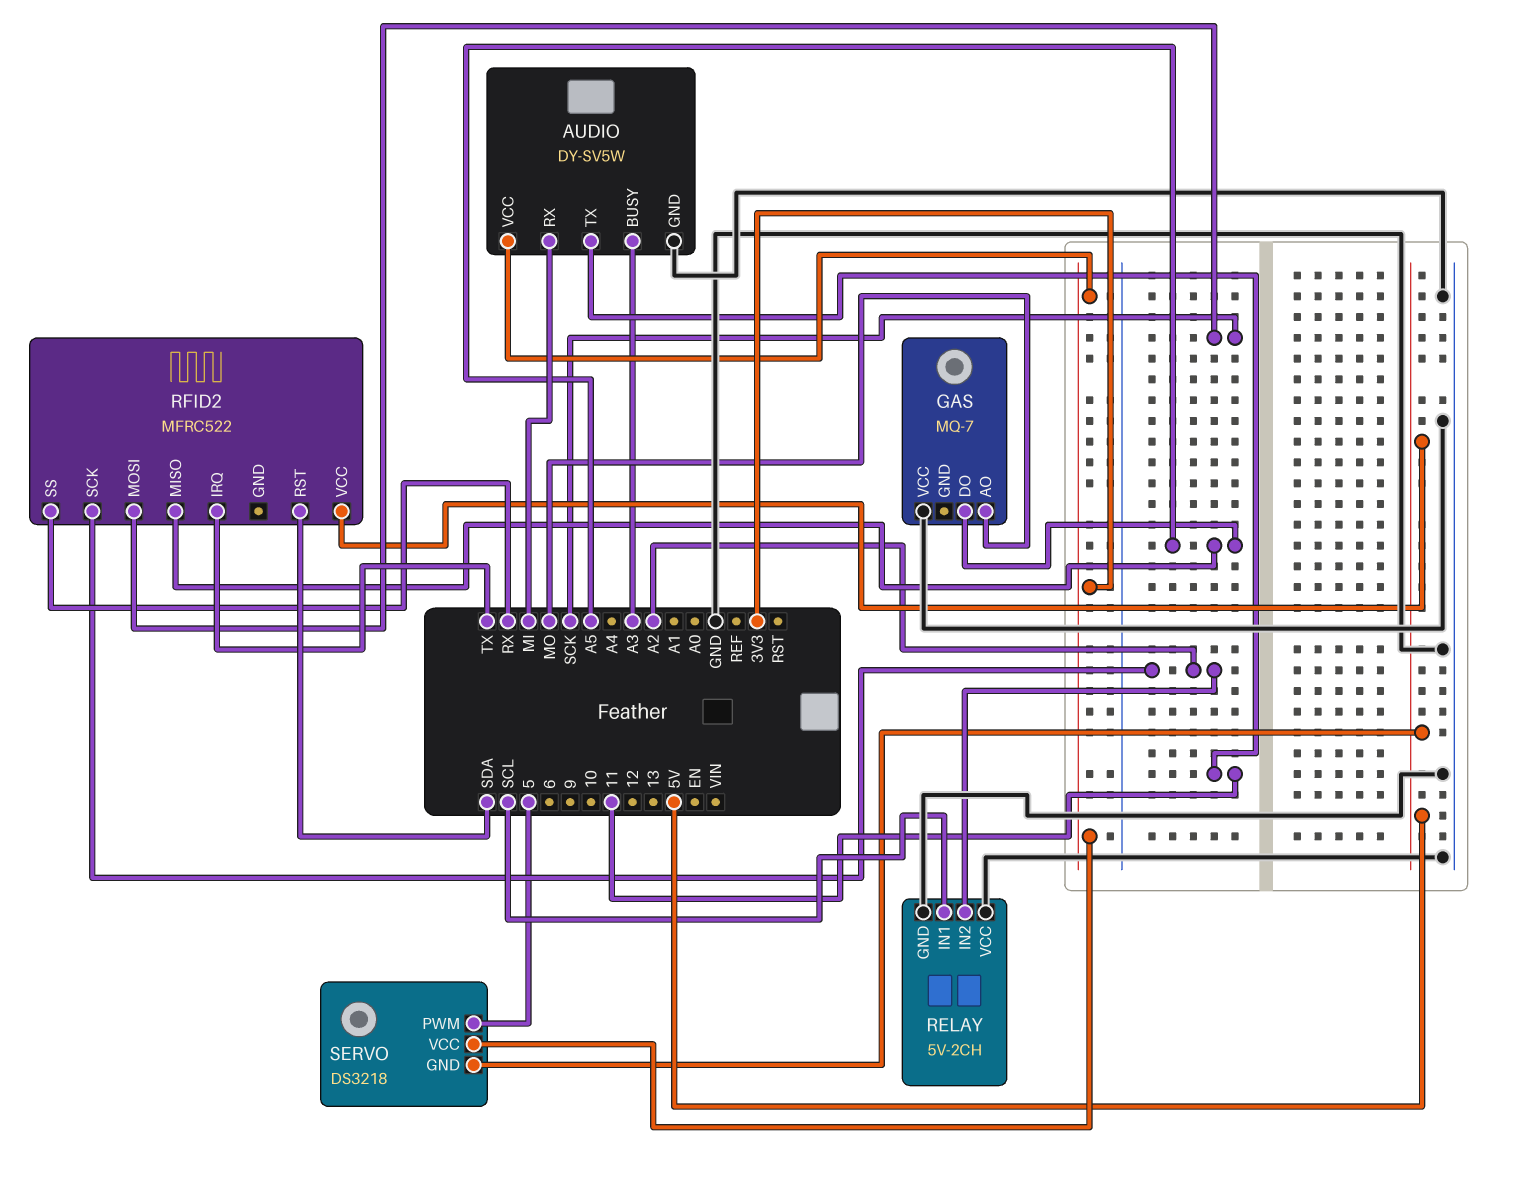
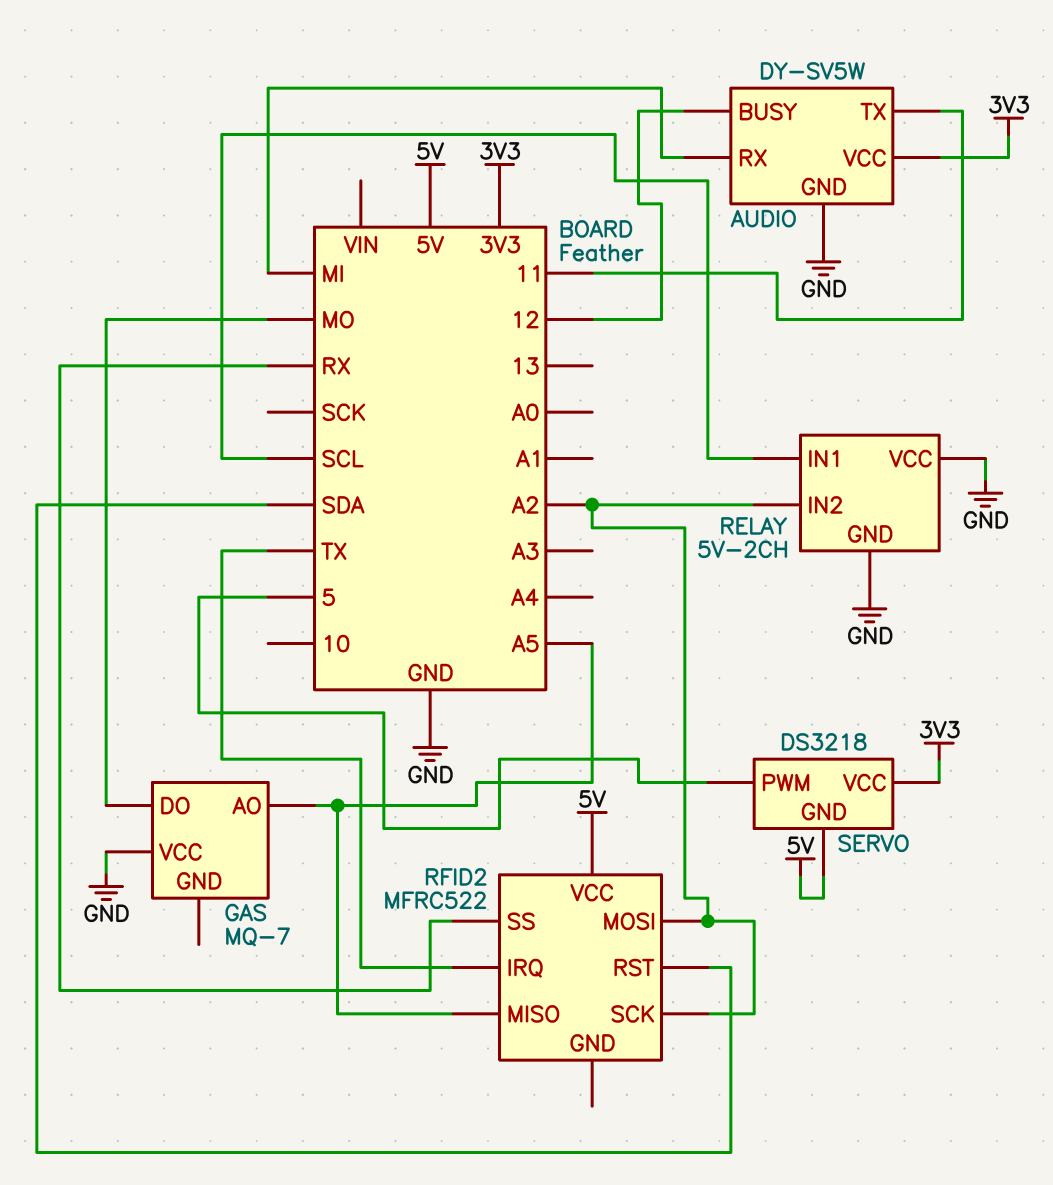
AUDIO pin BUSY: A3 -> 12
GAS pin AO: MO -> A5
GAS pin DO: A5 -> MO
RFID2 pin MOSI: SCK -> A2

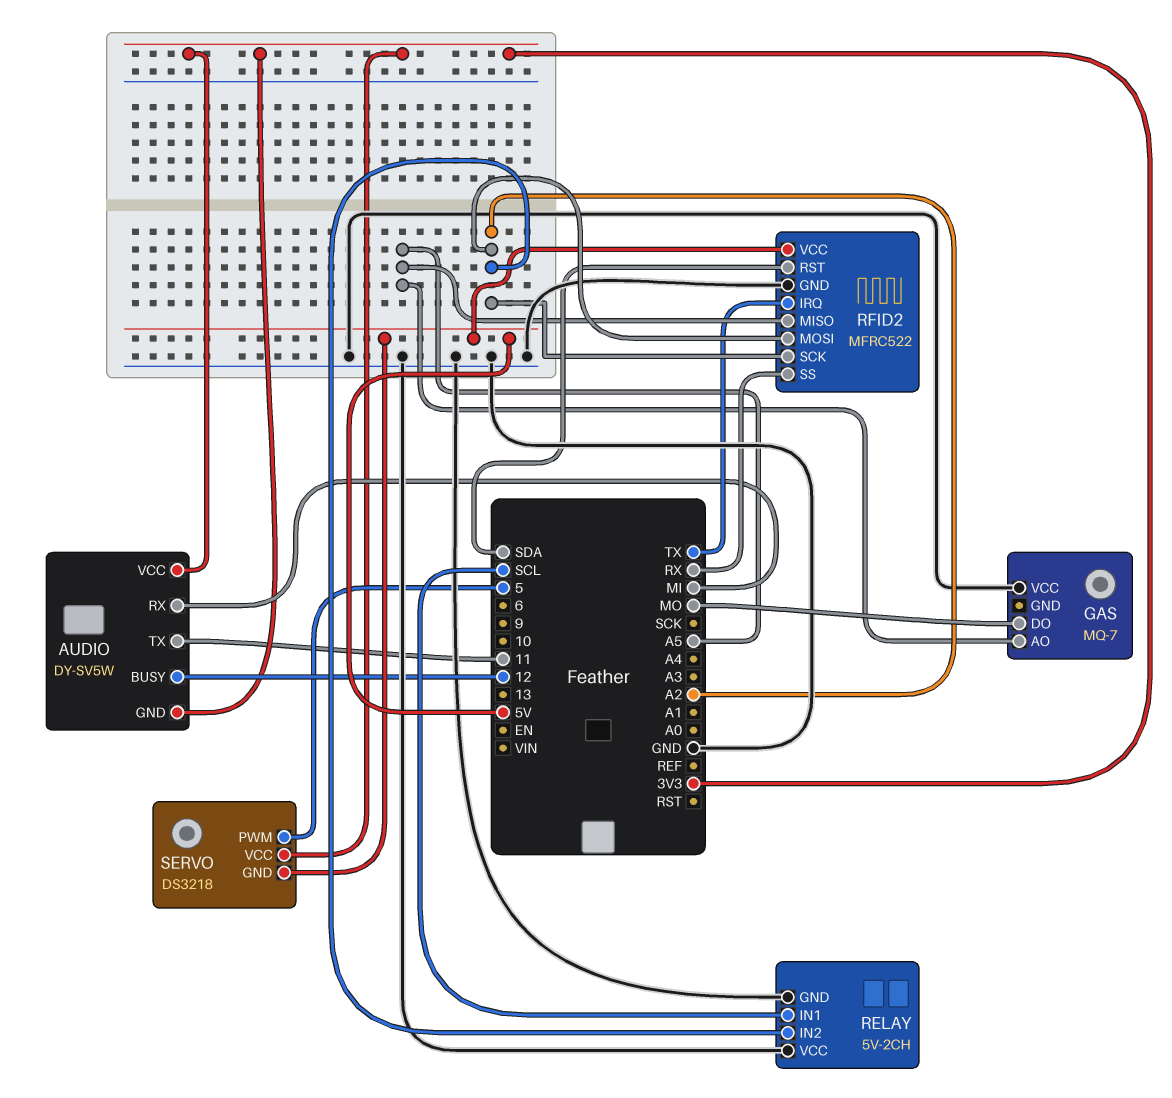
AUDIO pin GND: GND -> 3V3
RFID2 pin GND: none -> GND

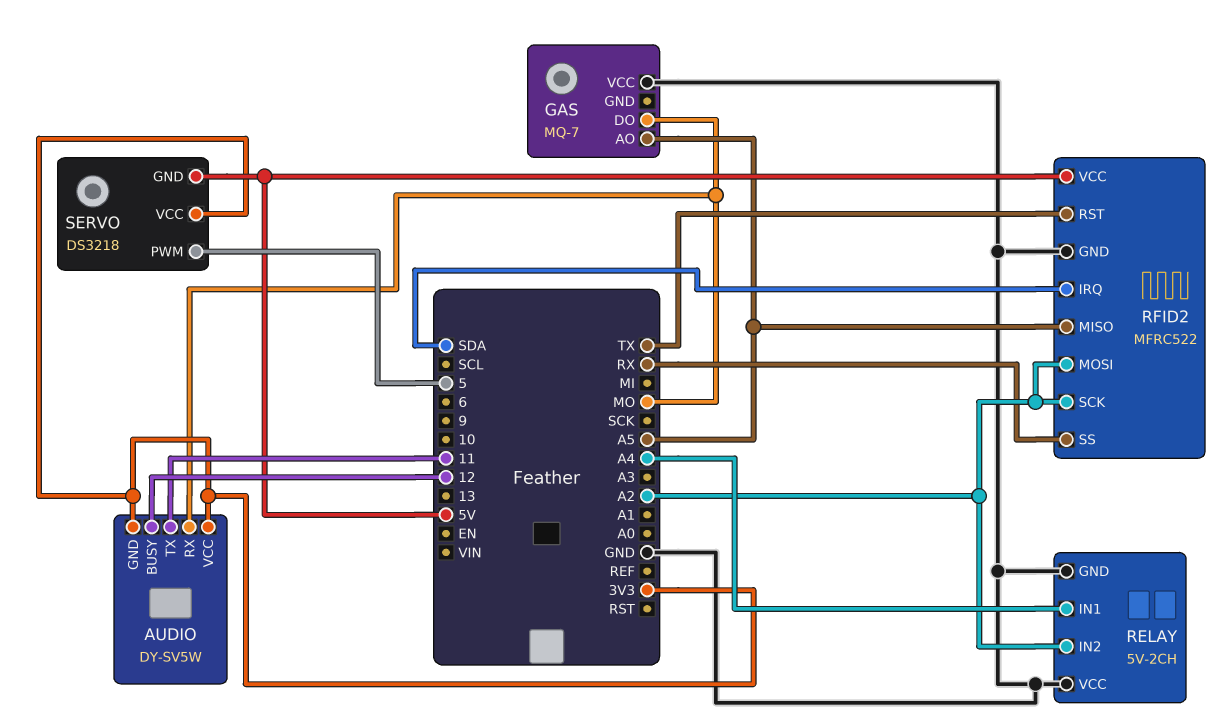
AUDIO pin RX: MI -> MO
RELAY pin IN1: SCL -> A4
RFID2 pin IRQ: TX -> SDA
RFID2 pin RST: SDA -> TX

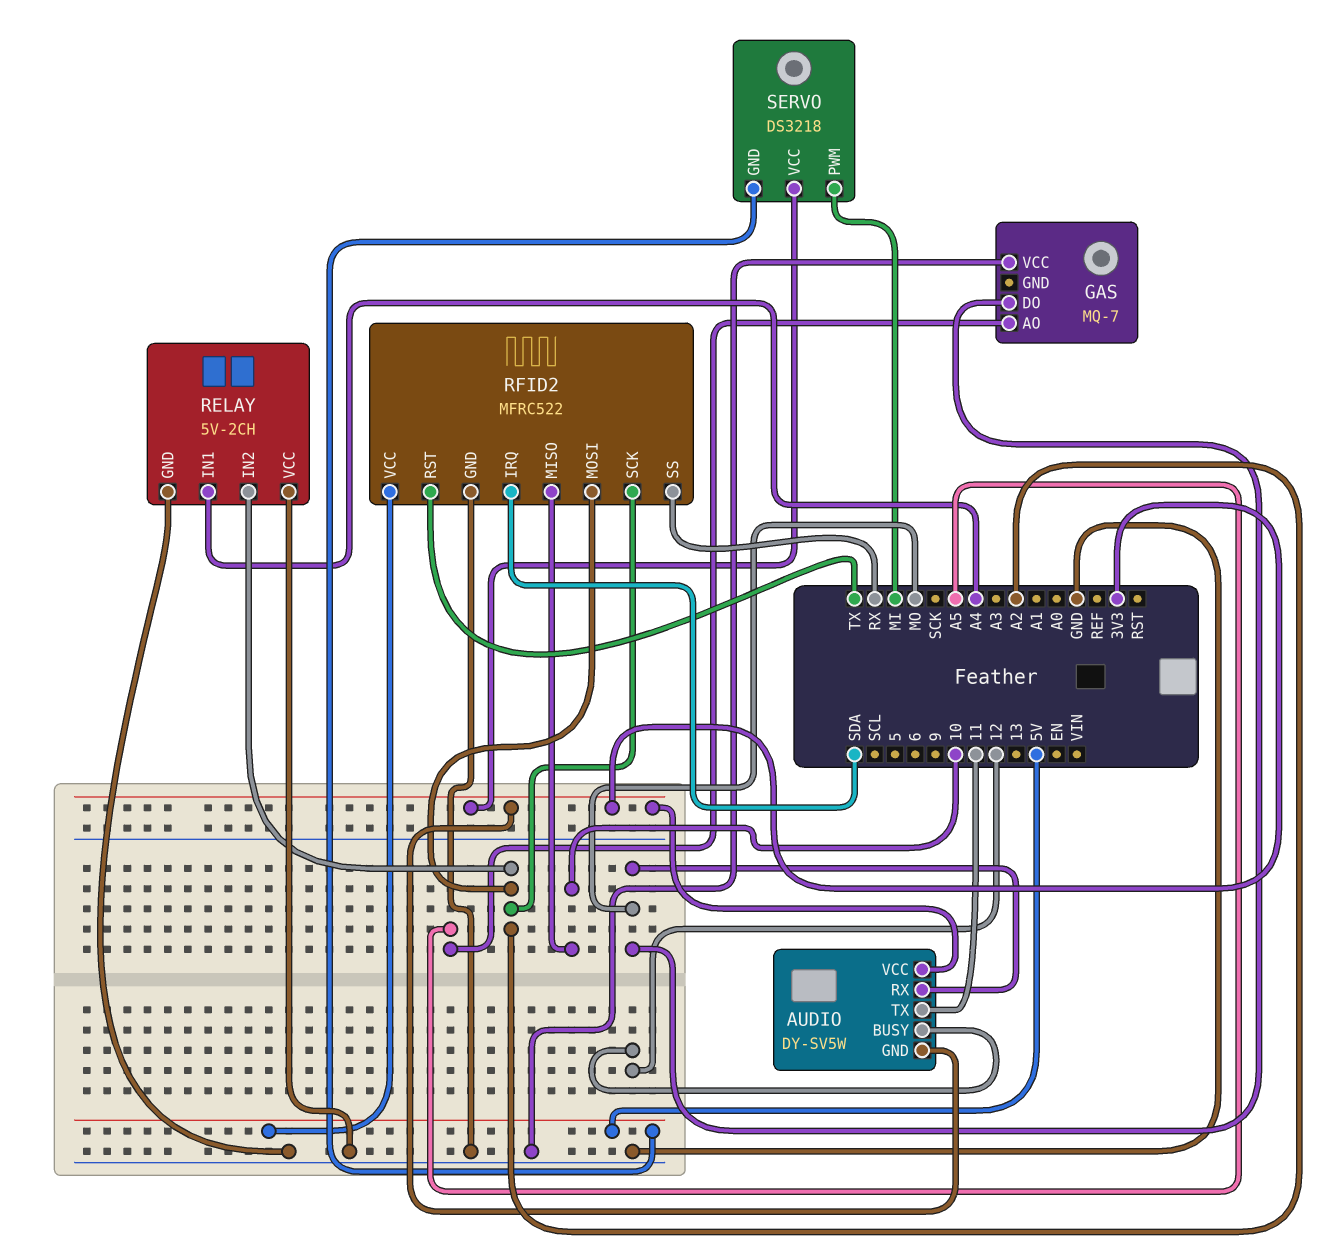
RFID2 pin MISO: A5 -> 10
SERVO pin PWM: 5 -> MI

